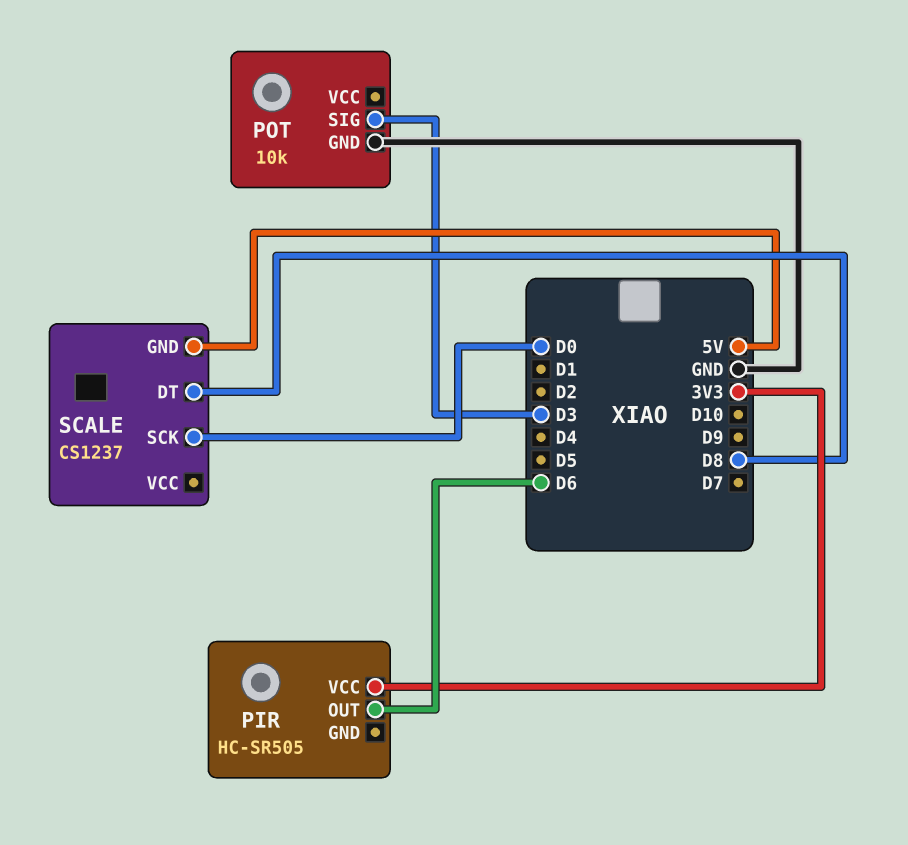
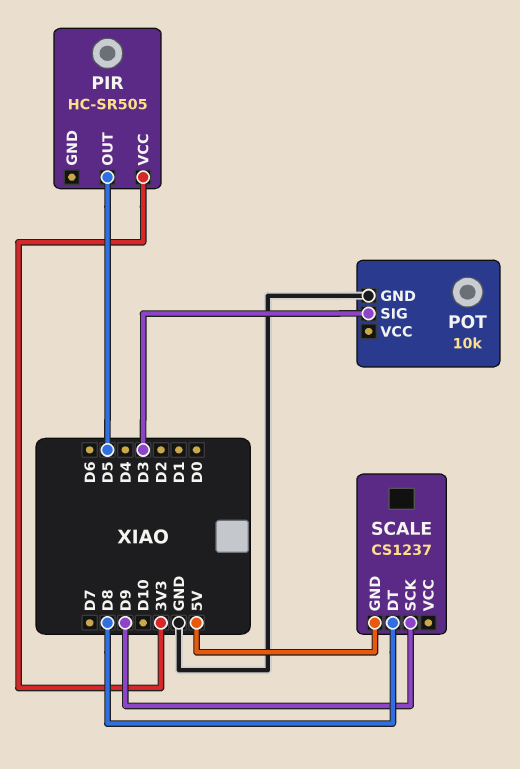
PIR pin OUT: D6 -> D5
SCALE pin SCK: D0 -> D9

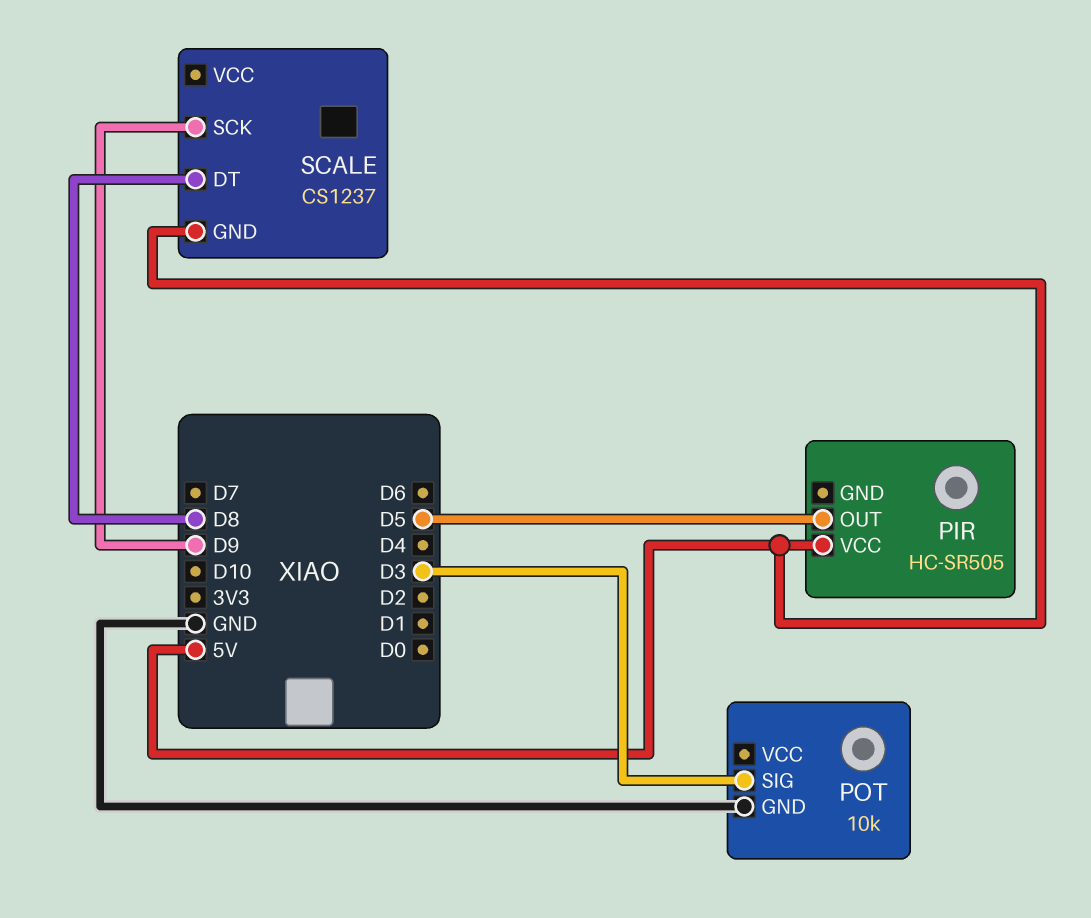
PIR pin VCC: 3V3 -> 5V

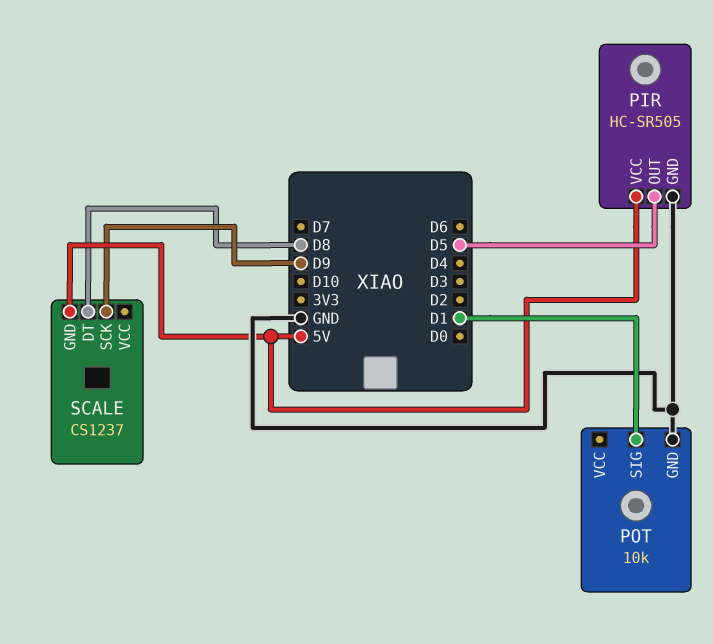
PIR pin GND: none -> GND
POT pin SIG: D3 -> D1

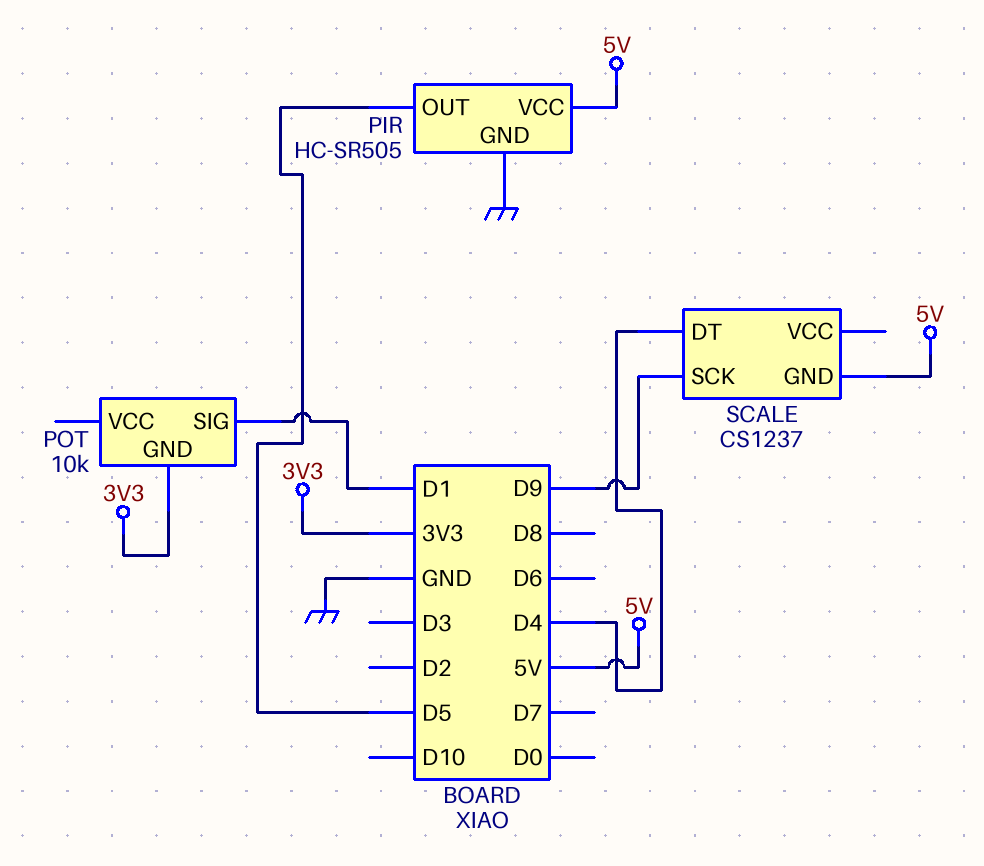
POT pin GND: GND -> 3V3
SCALE pin DT: D8 -> D4

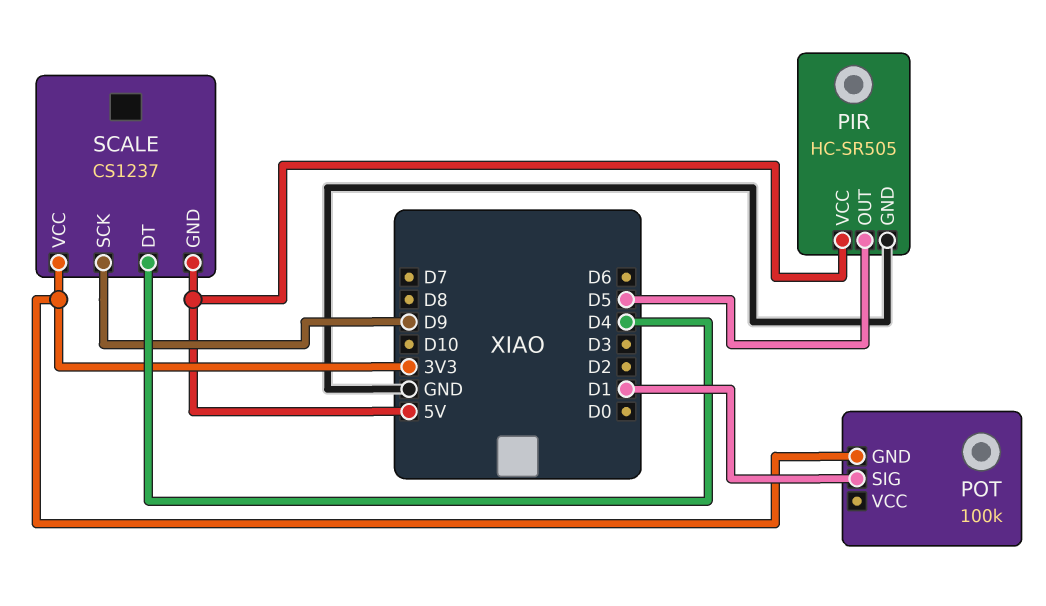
POT: 10k -> 100k
SCALE pin VCC: none -> 3V3

